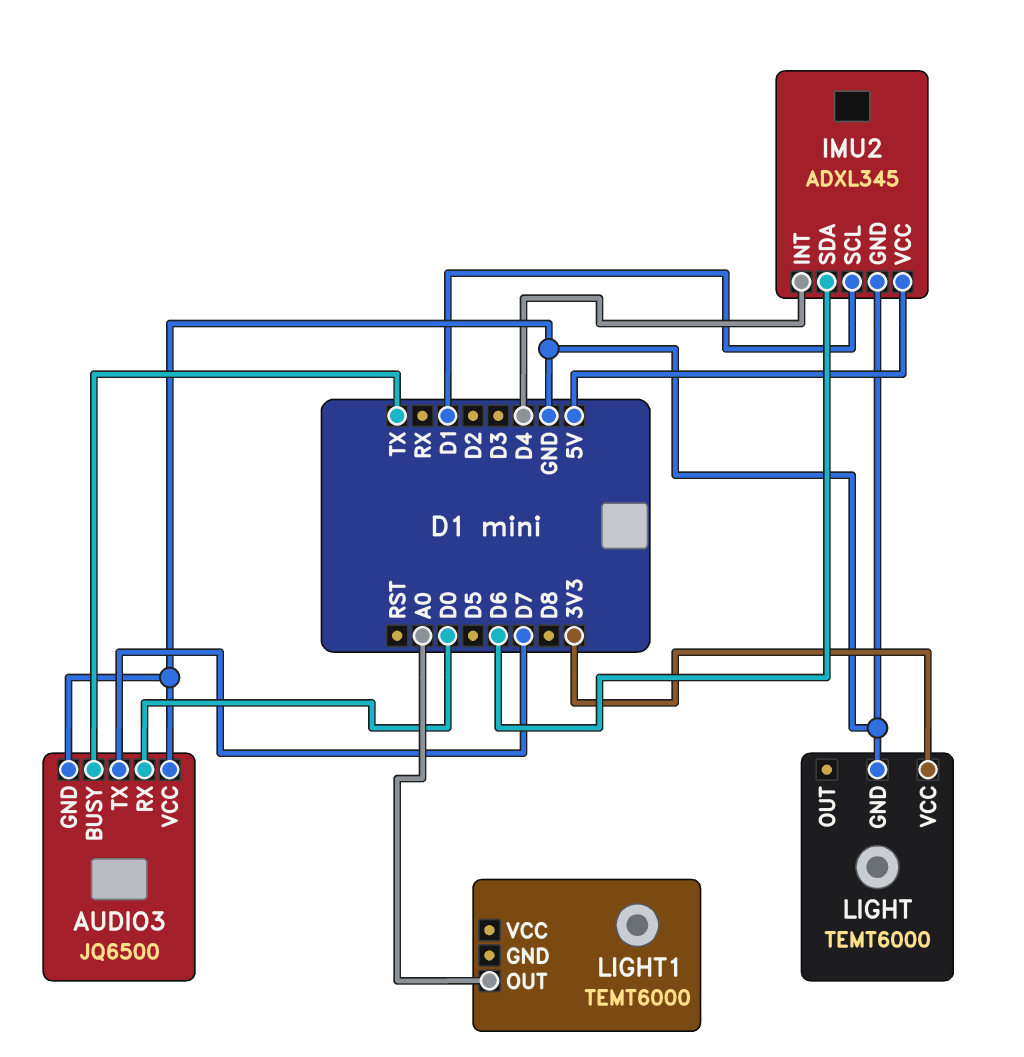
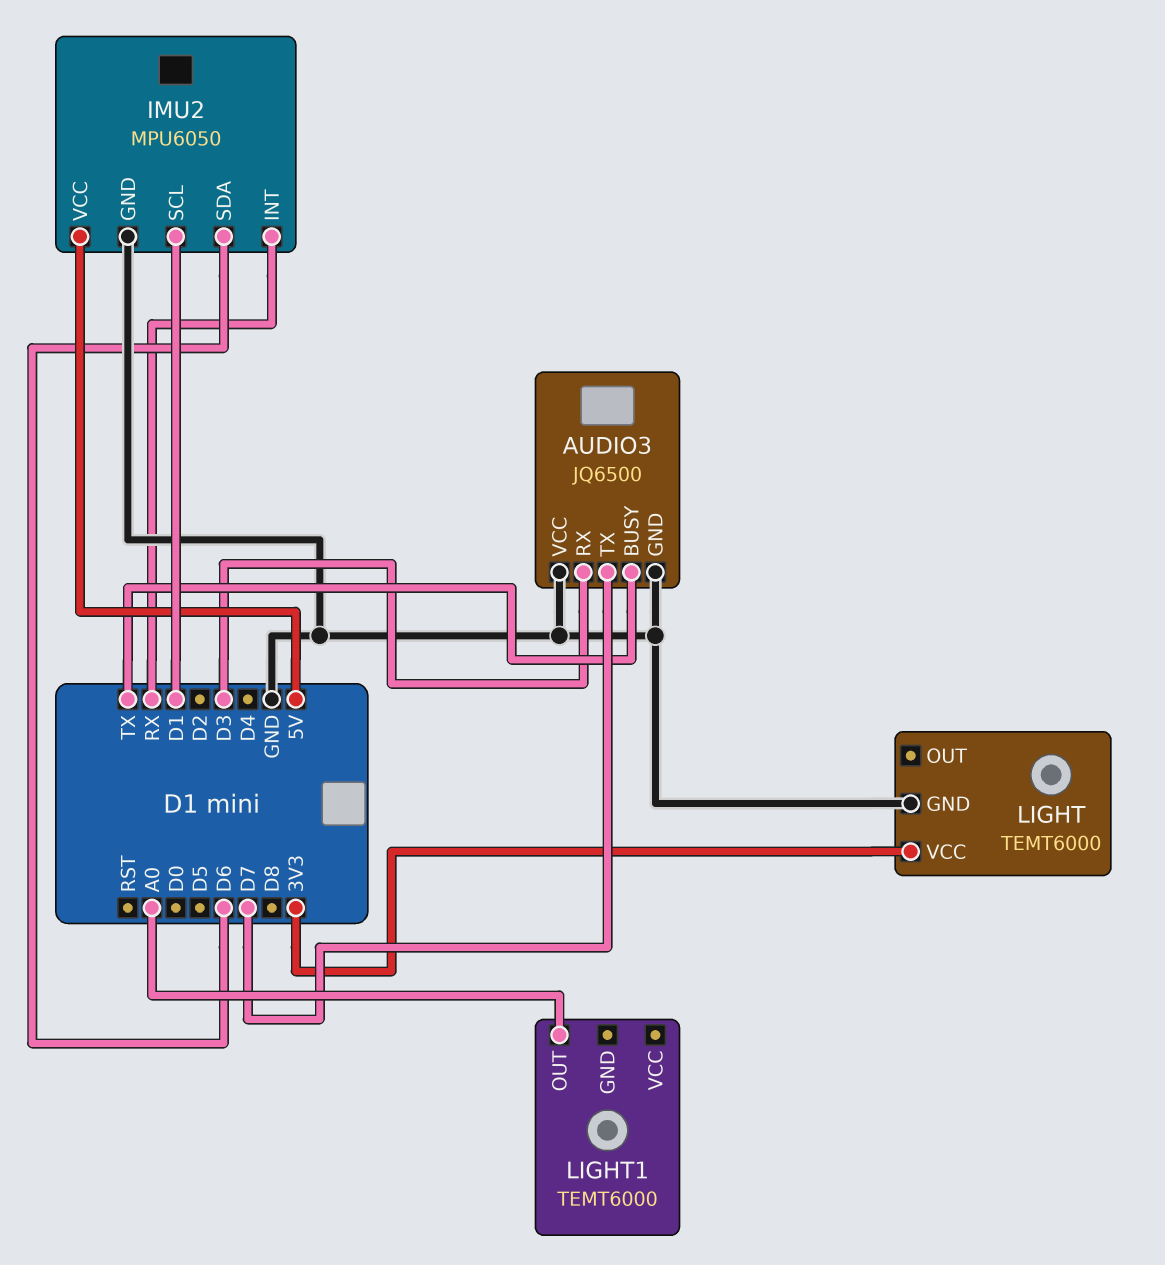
AUDIO3 pin RX: D0 -> D3
IMU2: ADXL345 -> MPU6050
IMU2 pin INT: D4 -> RX

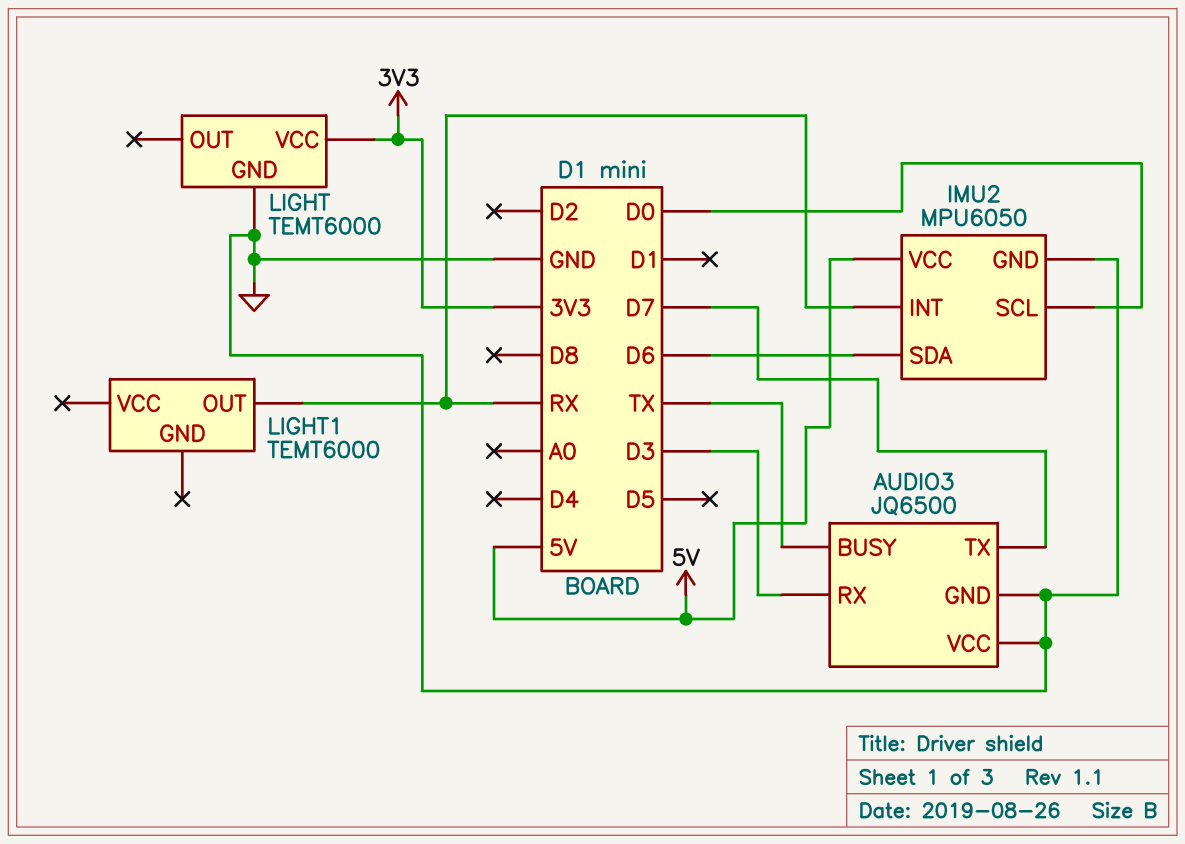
IMU2 pin SCL: D1 -> D0
LIGHT1 pin OUT: A0 -> RX

